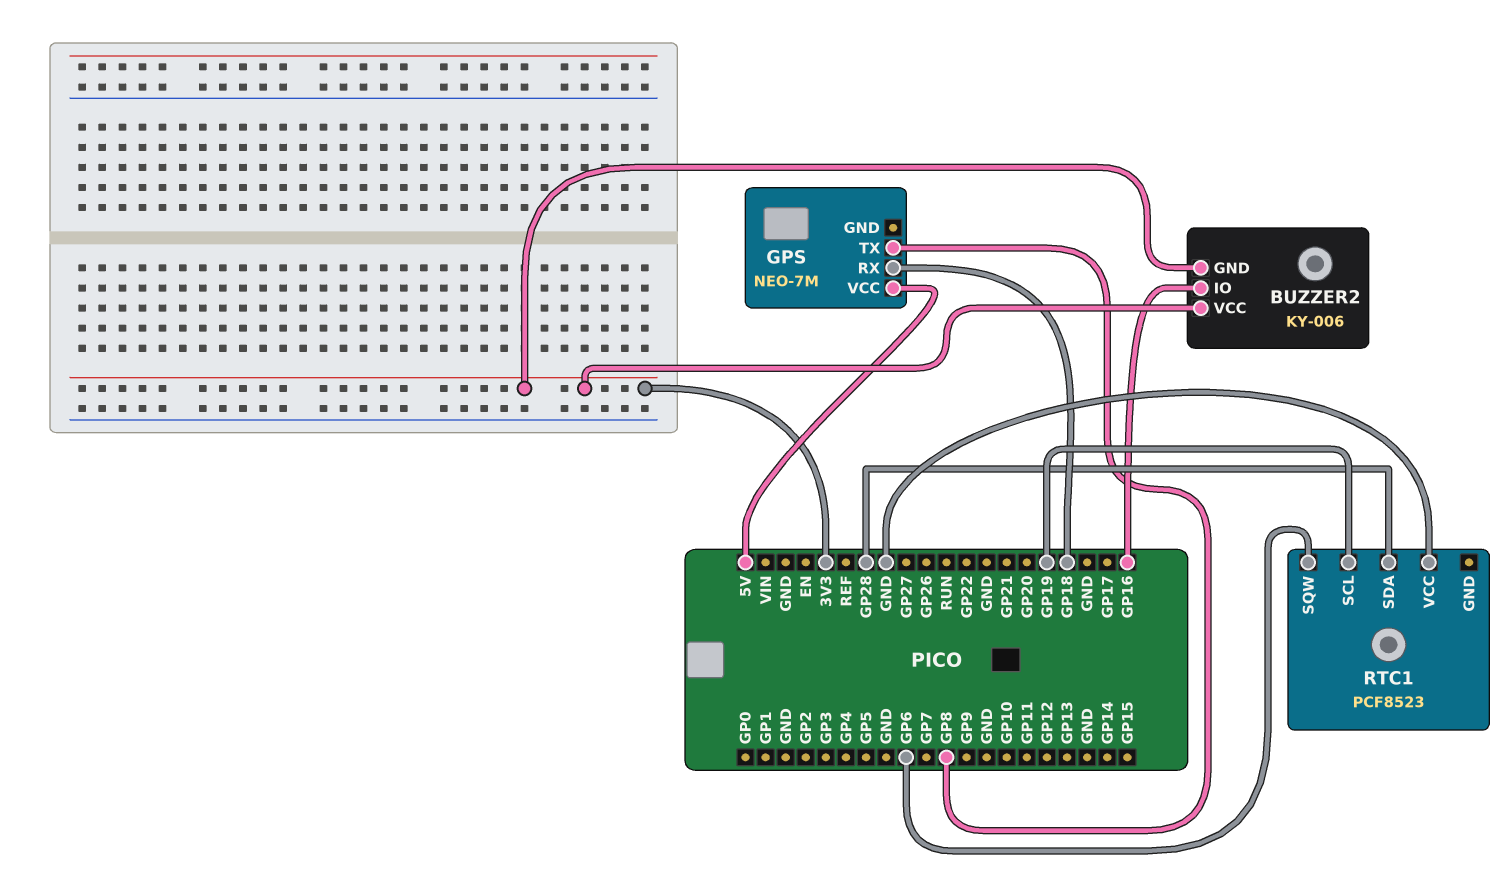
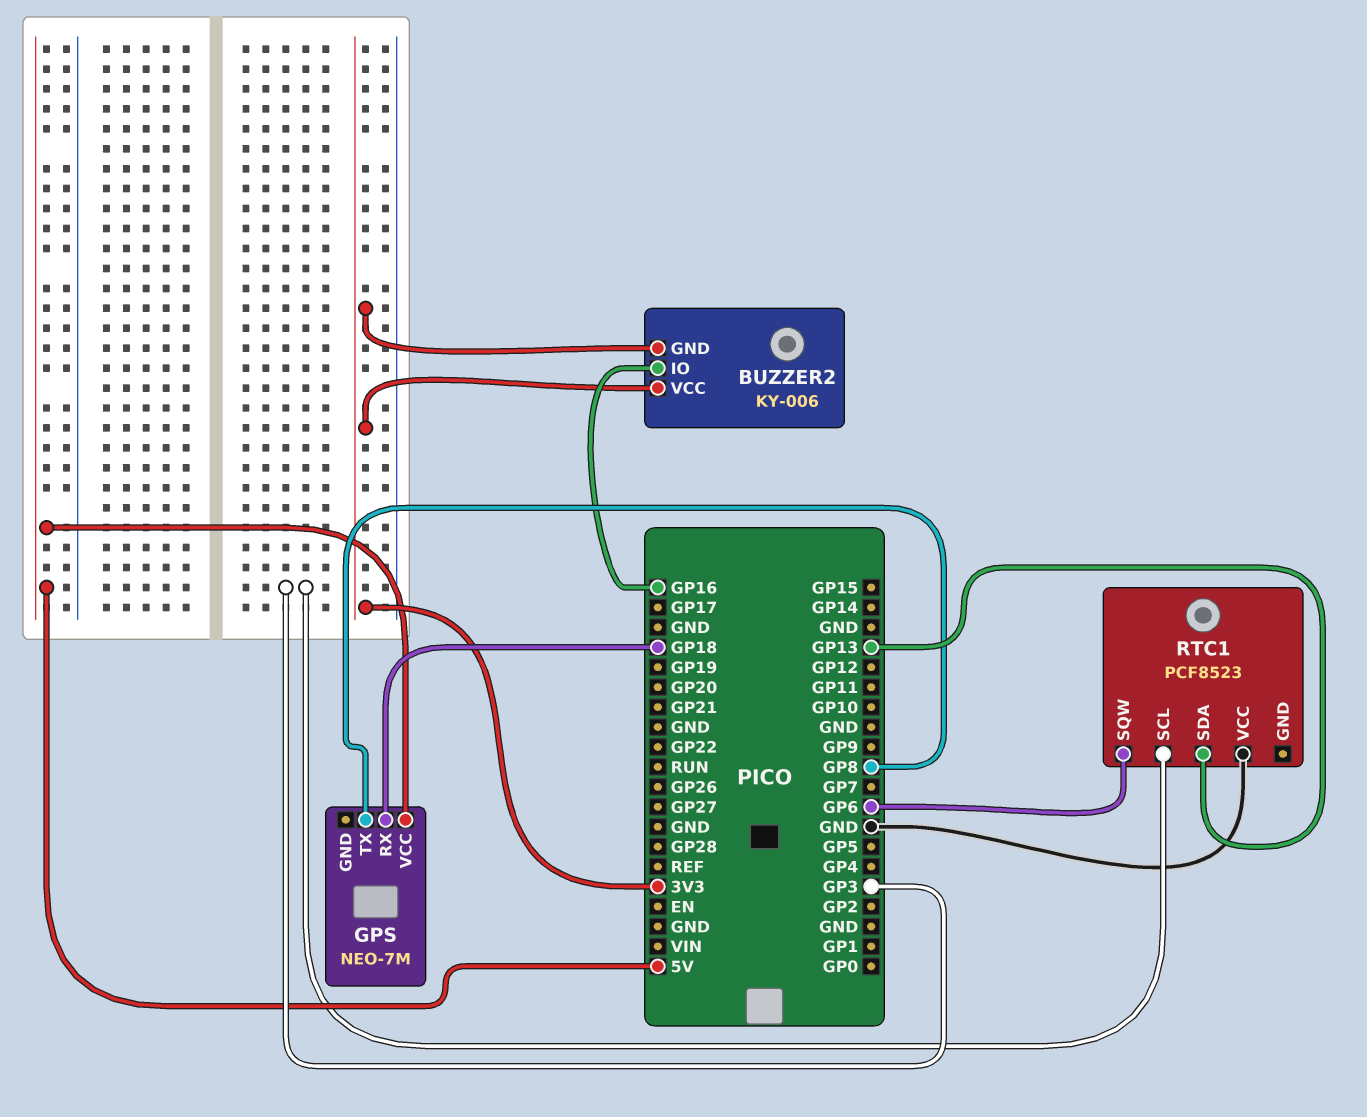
RTC1 pin SCL: GP19 -> GP3
RTC1 pin SDA: GP28 -> GP13

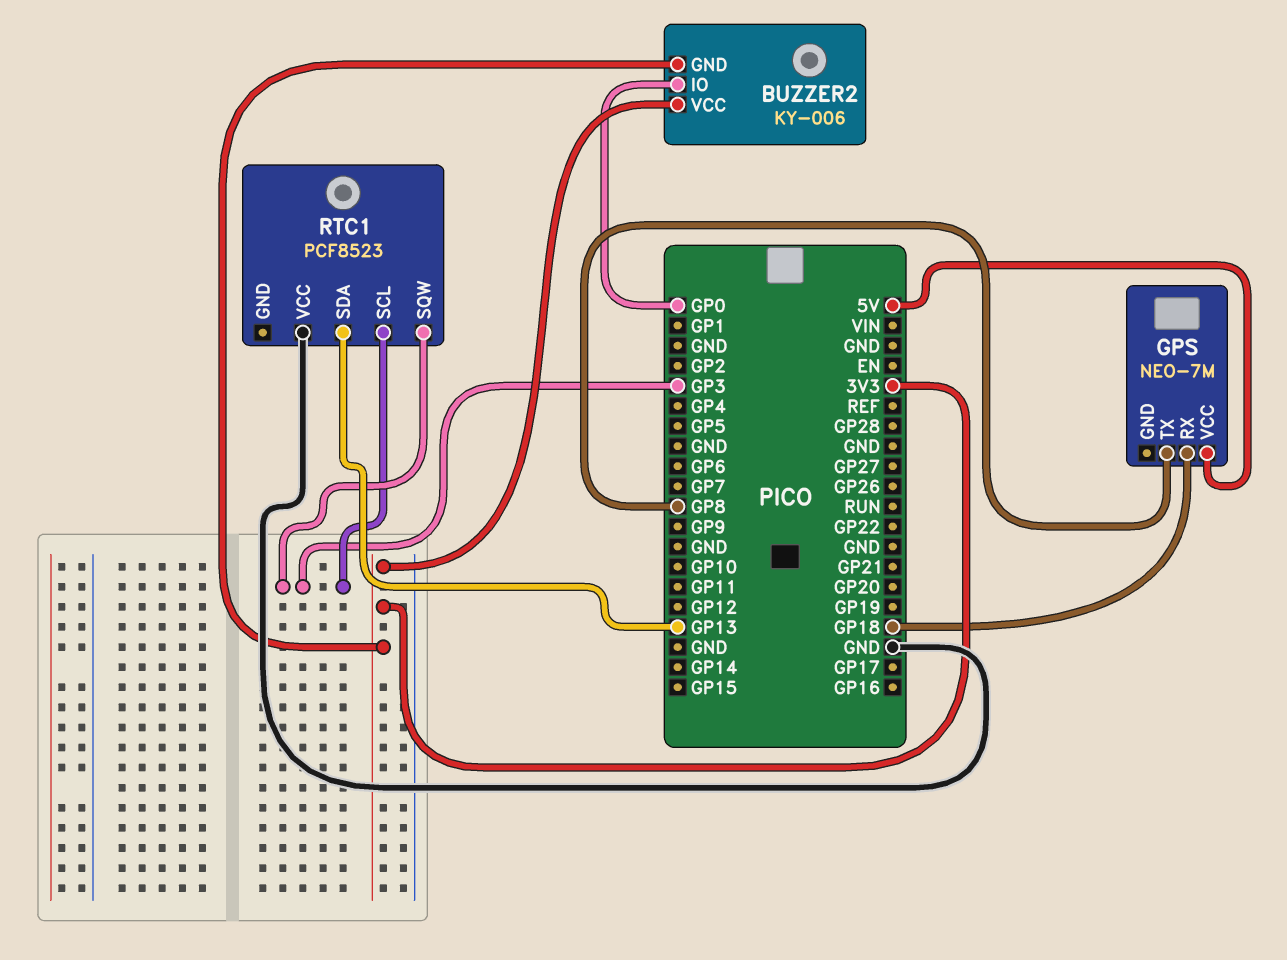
BUZZER2 pin IO: GP16 -> GP0
RTC1 pin SQW: GP6 -> GP3

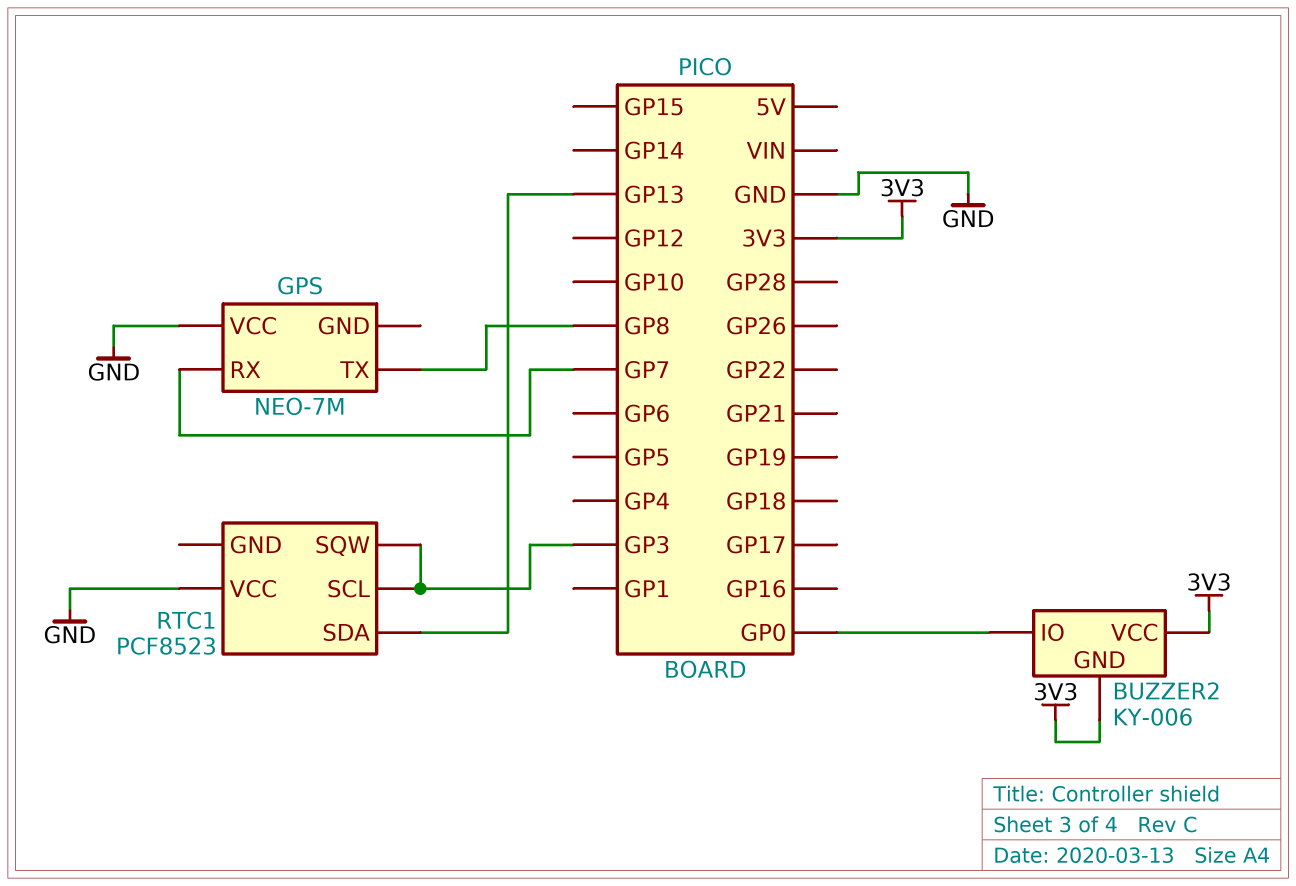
GPS pin RX: GP18 -> GP7
GPS pin VCC: 5V -> GND

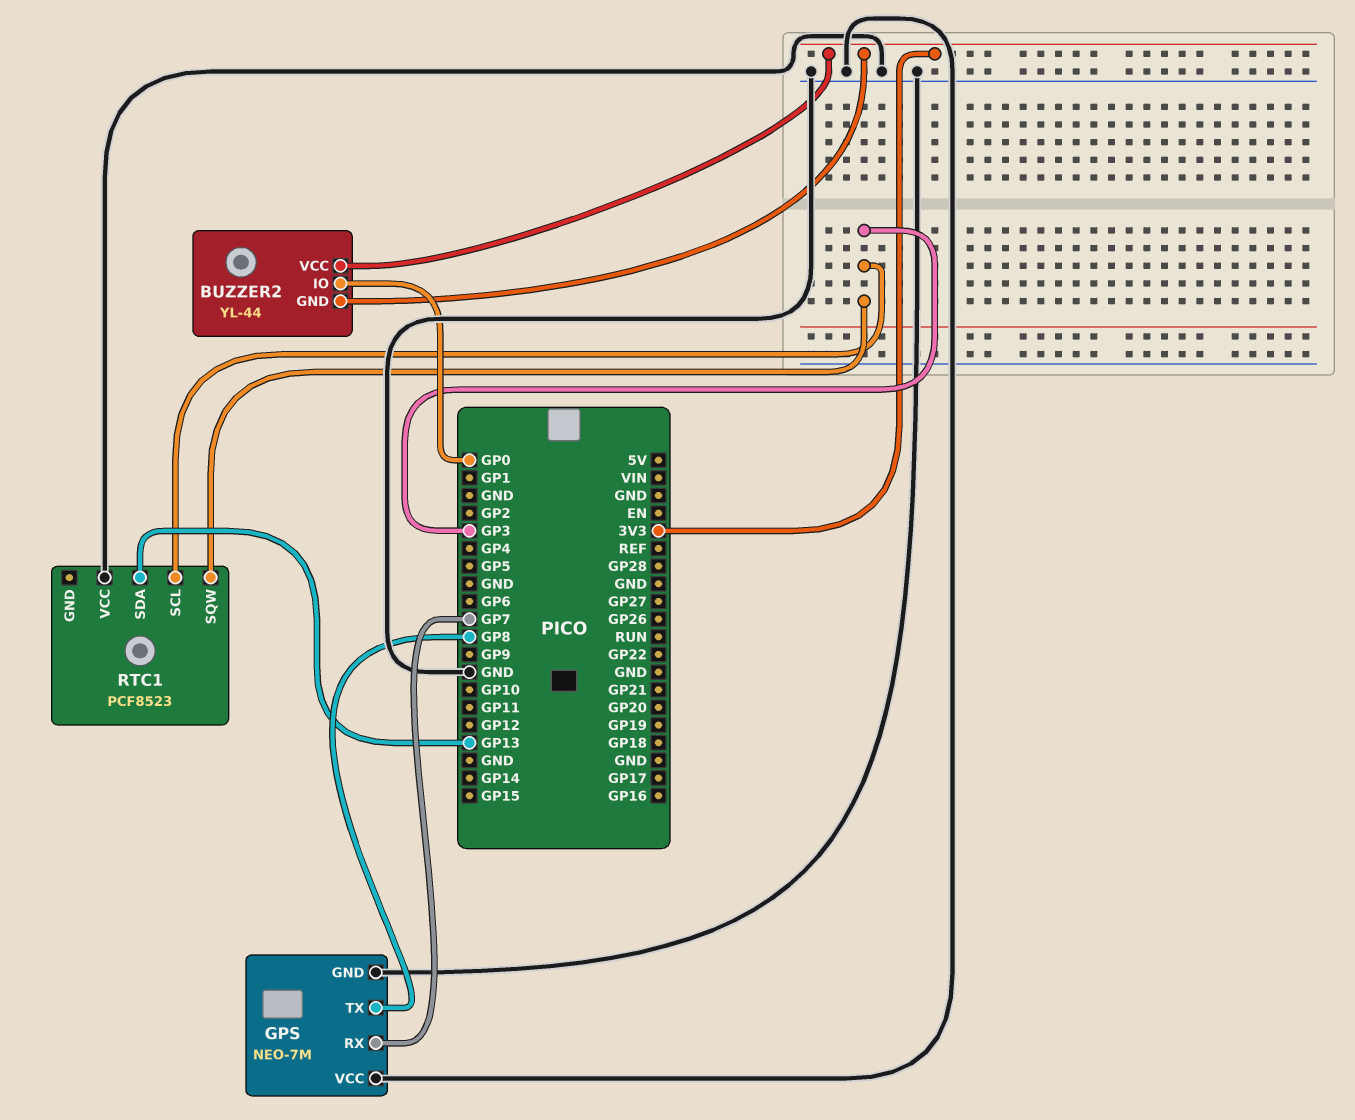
BUZZER2: KY-006 -> YL-44
GPS pin GND: none -> GND

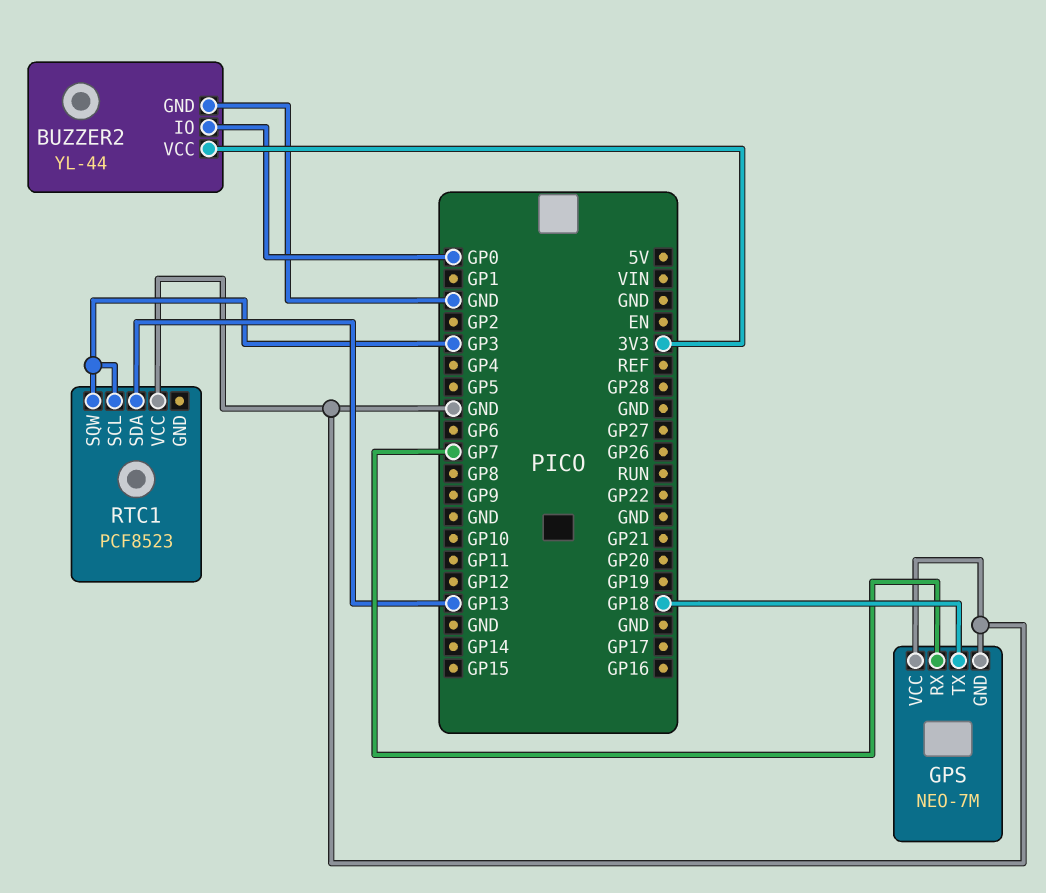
BUZZER2 pin GND: 3V3 -> GND
GPS pin TX: GP8 -> GP18

